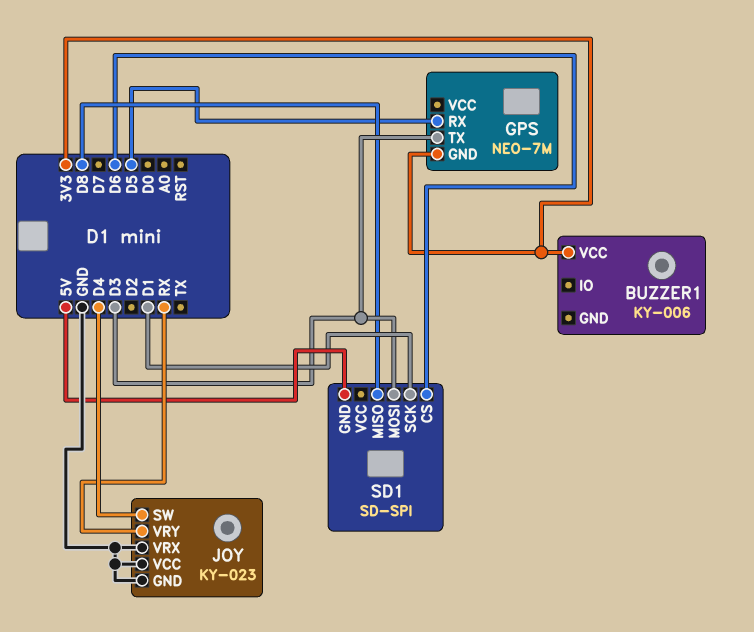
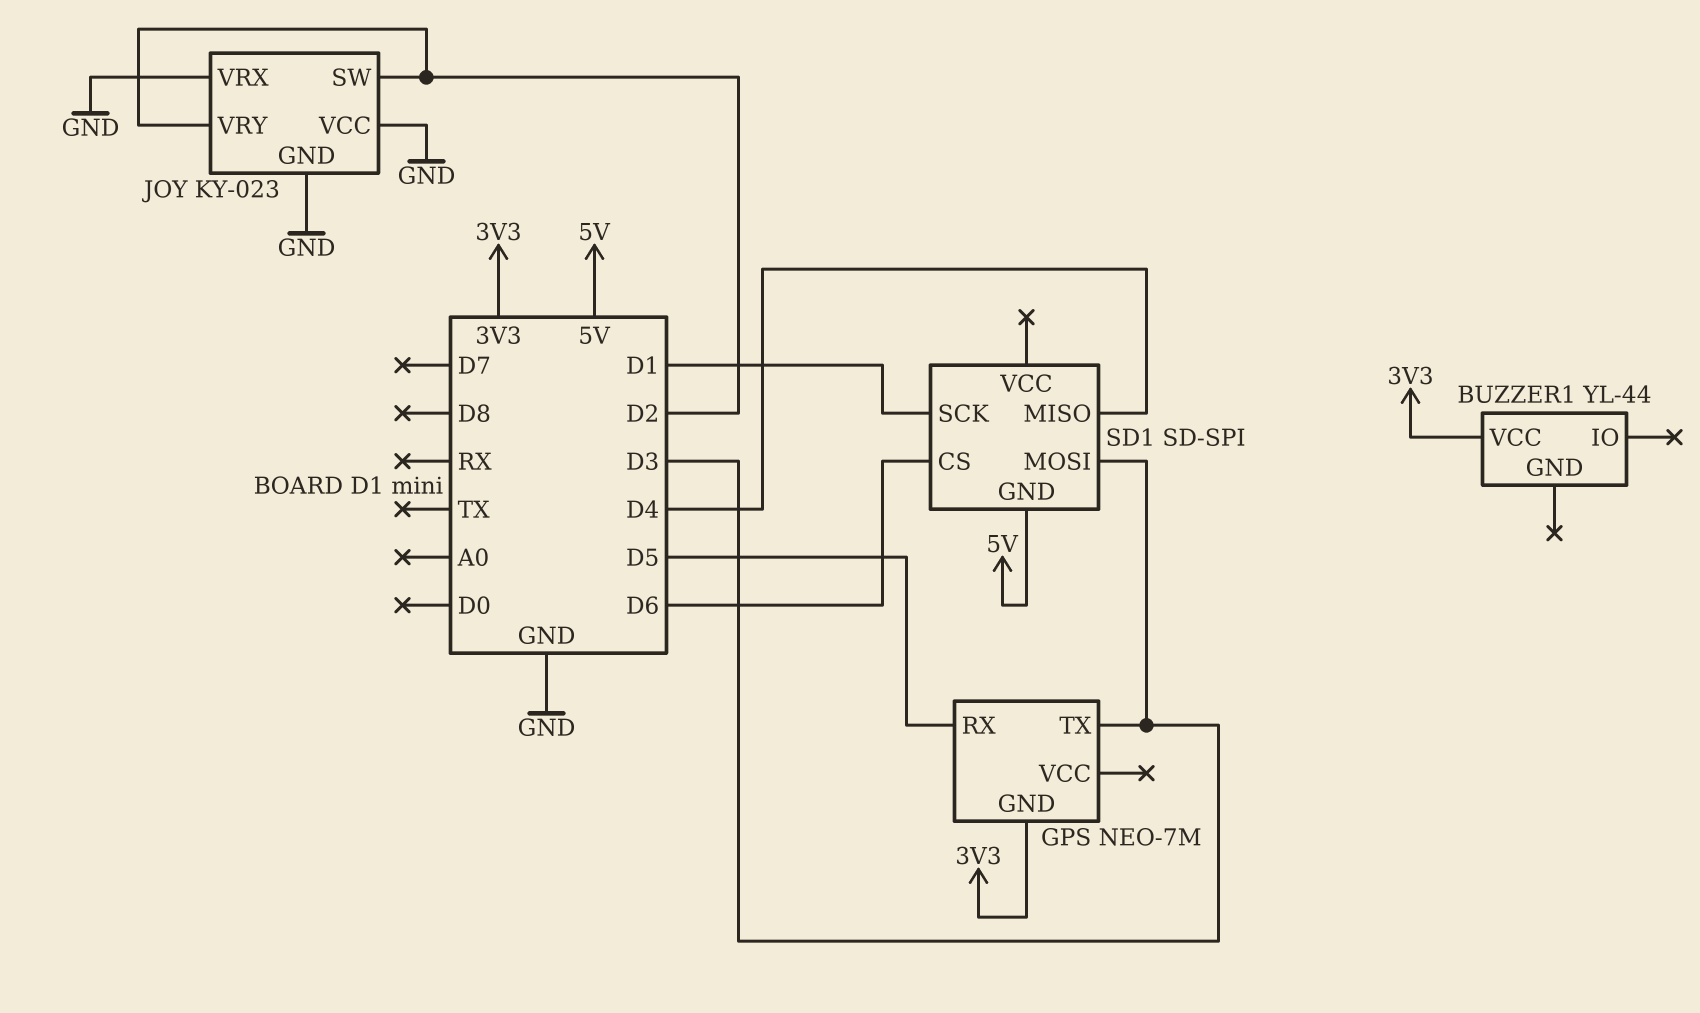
BUZZER1: KY-006 -> YL-44
JOY pin SW: D4 -> D2
JOY pin VRY: RX -> D2
SD1 pin MISO: D8 -> D4

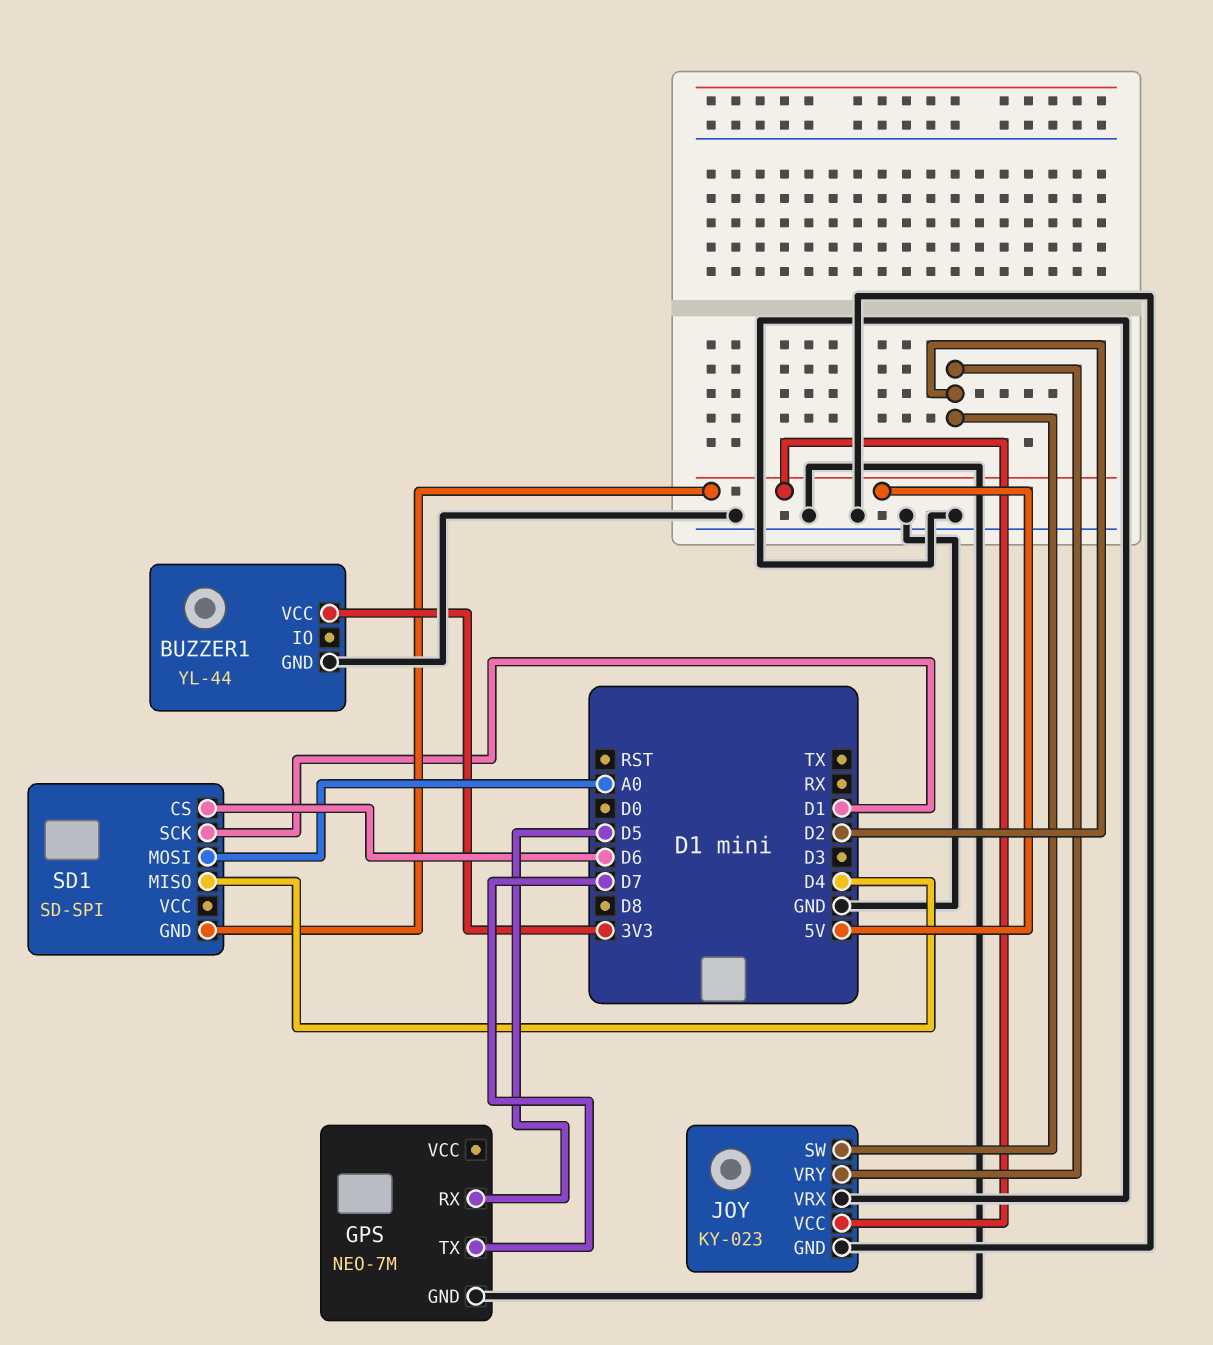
BUZZER1 pin GND: none -> GND
GPS pin GND: 3V3 -> GND
GPS pin TX: D3 -> D7
JOY pin VCC: GND -> 5V
SD1 pin MOSI: D3 -> A0

